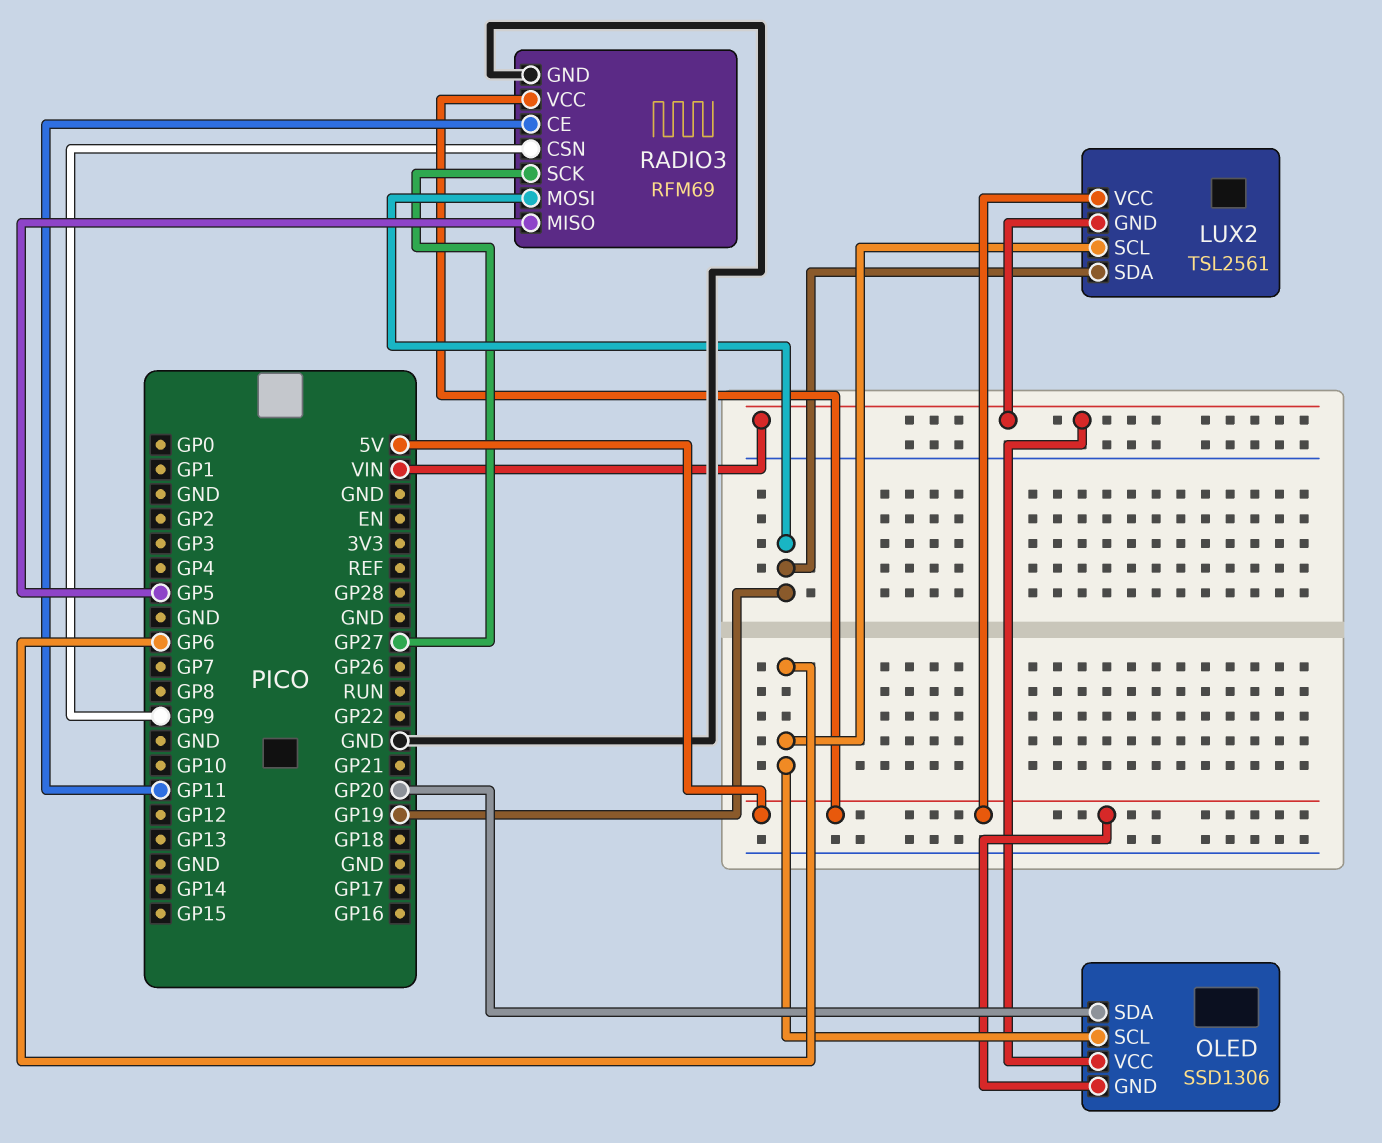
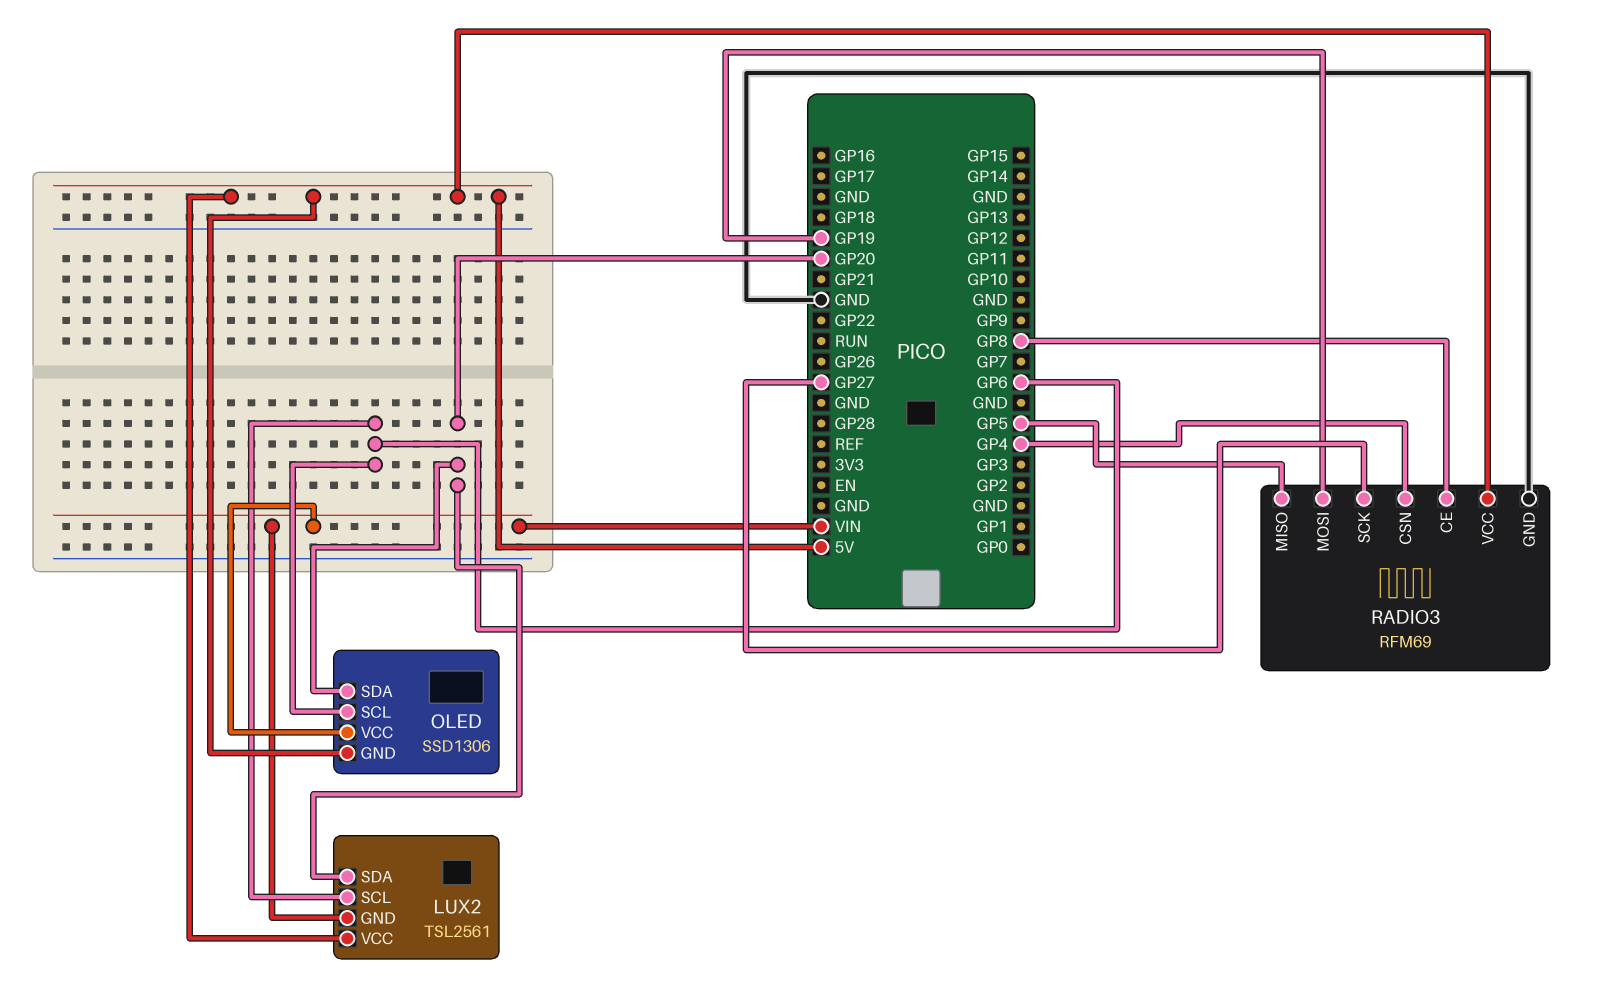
LUX2 pin SDA: GP19 -> GP20
RADIO3 pin CE: GP11 -> GP8
RADIO3 pin CSN: GP9 -> GP4

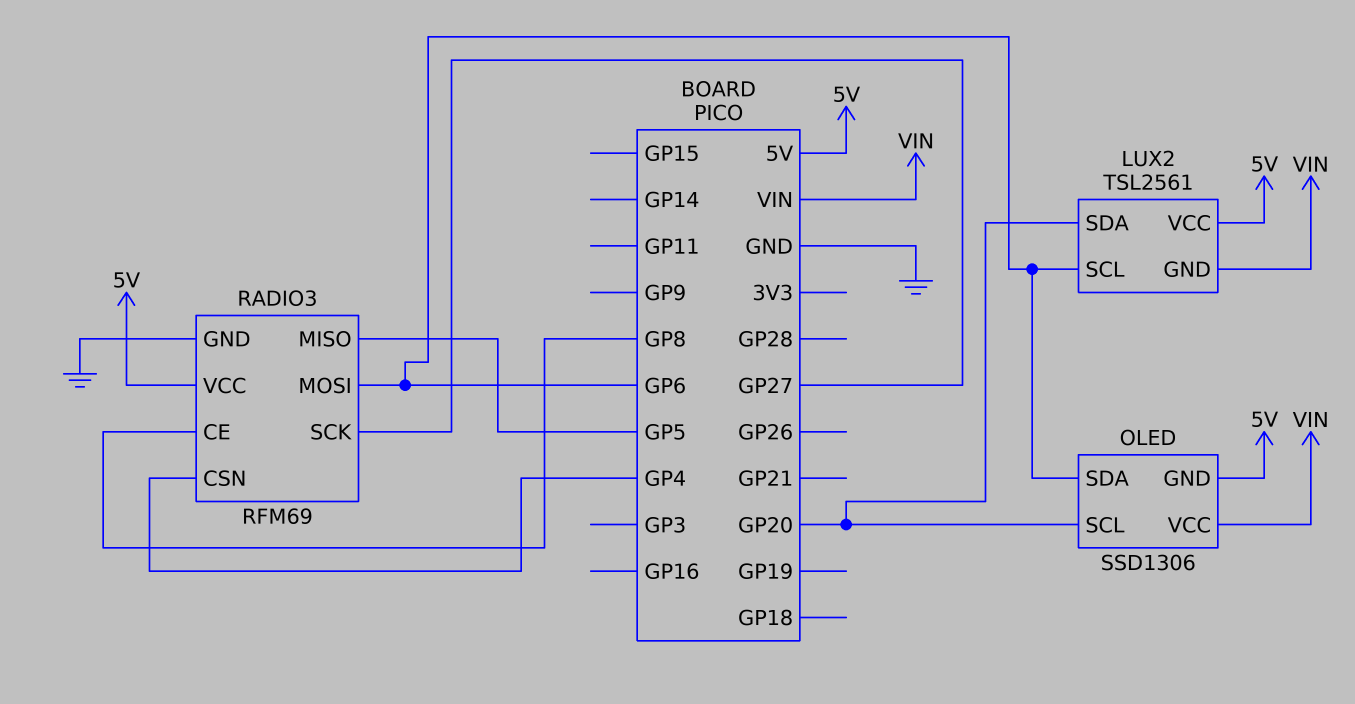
OLED pin SCL: GP6 -> GP20
OLED pin SDA: GP20 -> GP6
RADIO3 pin MOSI: GP19 -> GP6

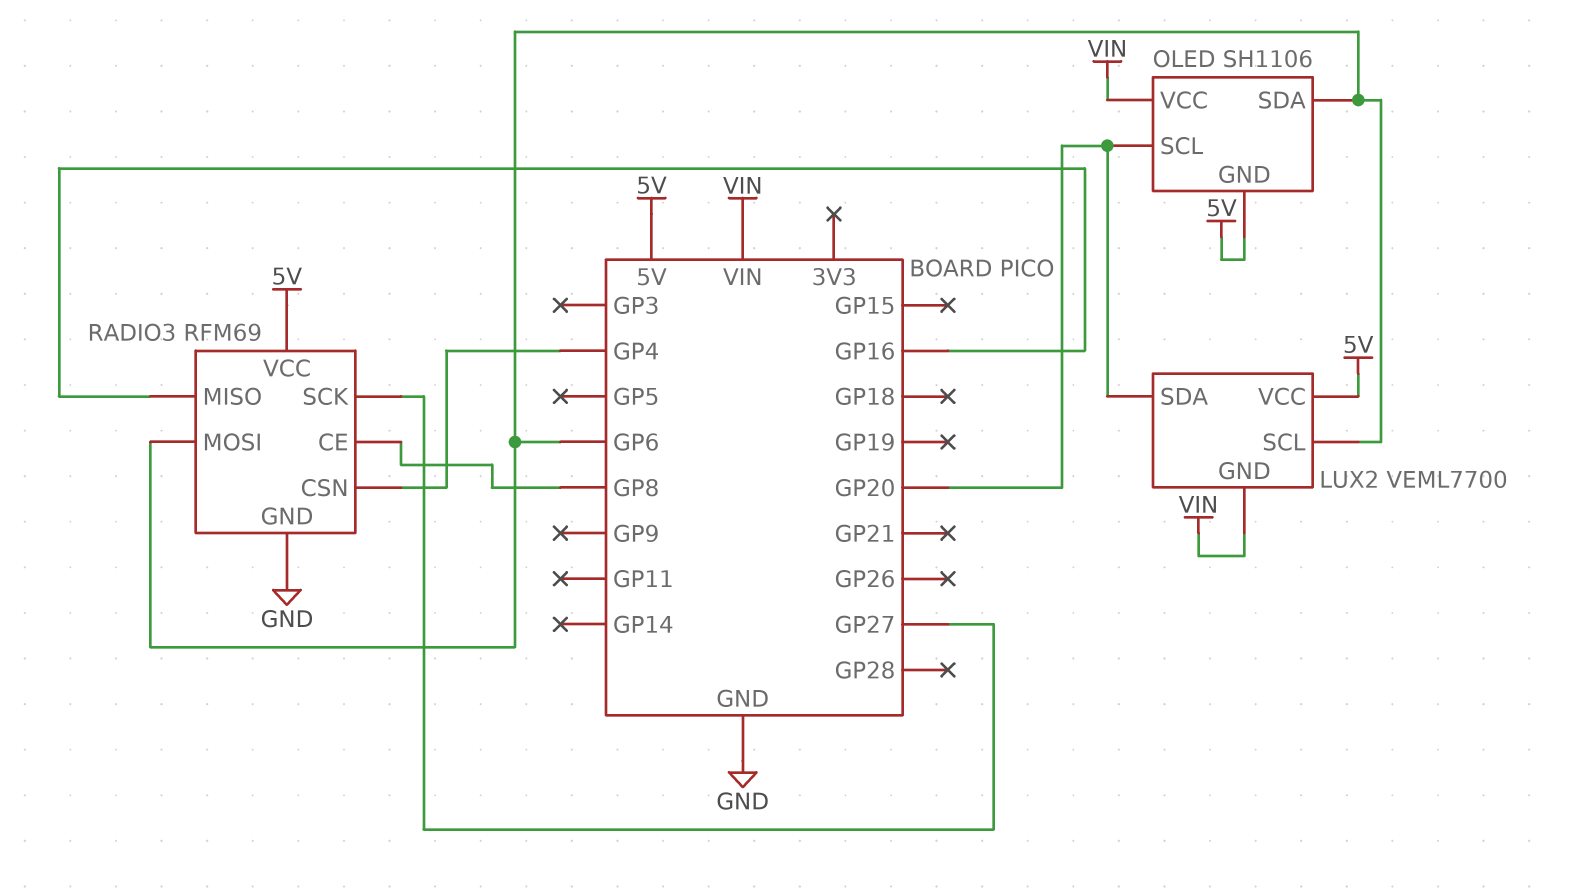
LUX2: TSL2561 -> VEML7700
OLED: SSD1306 -> SH1106
RADIO3 pin MISO: GP5 -> GP16

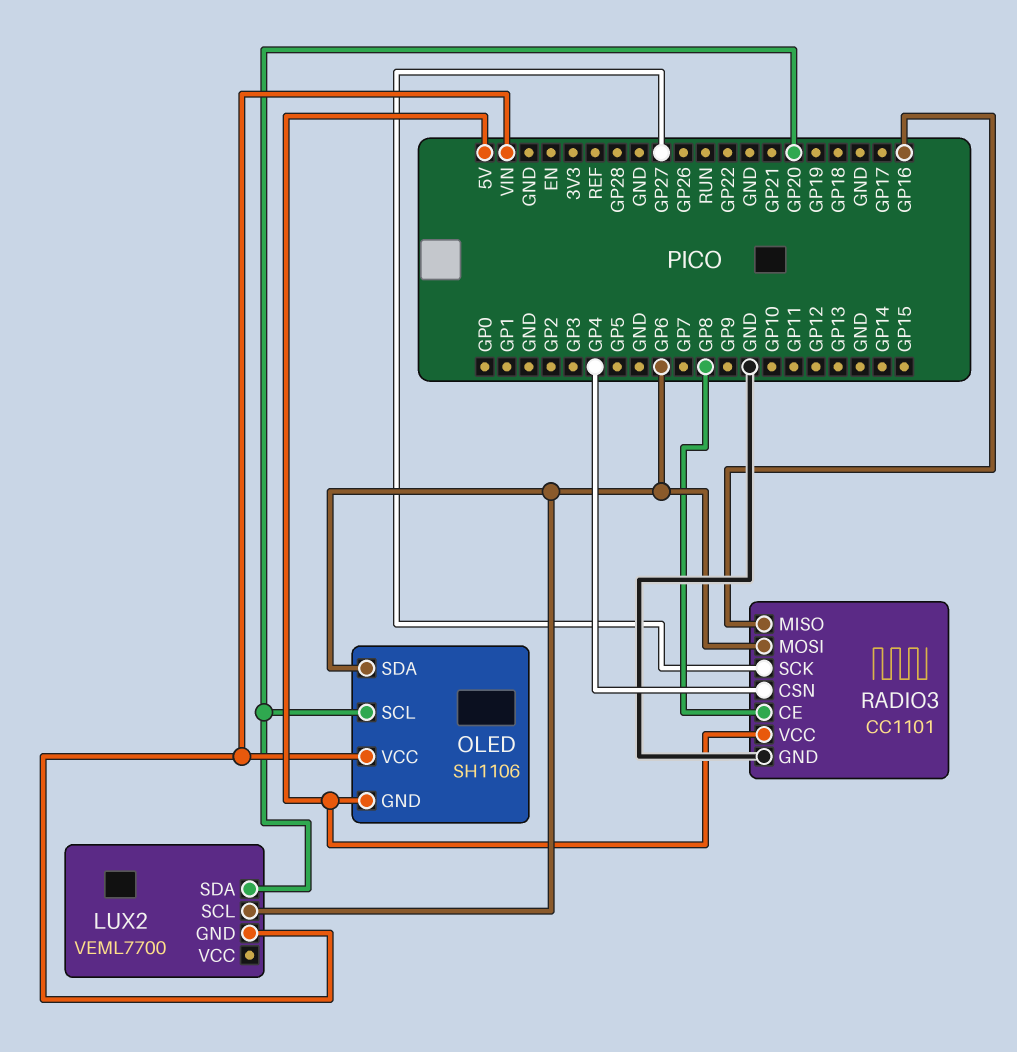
LUX2 pin VCC: 5V -> none
RADIO3: RFM69 -> CC1101

